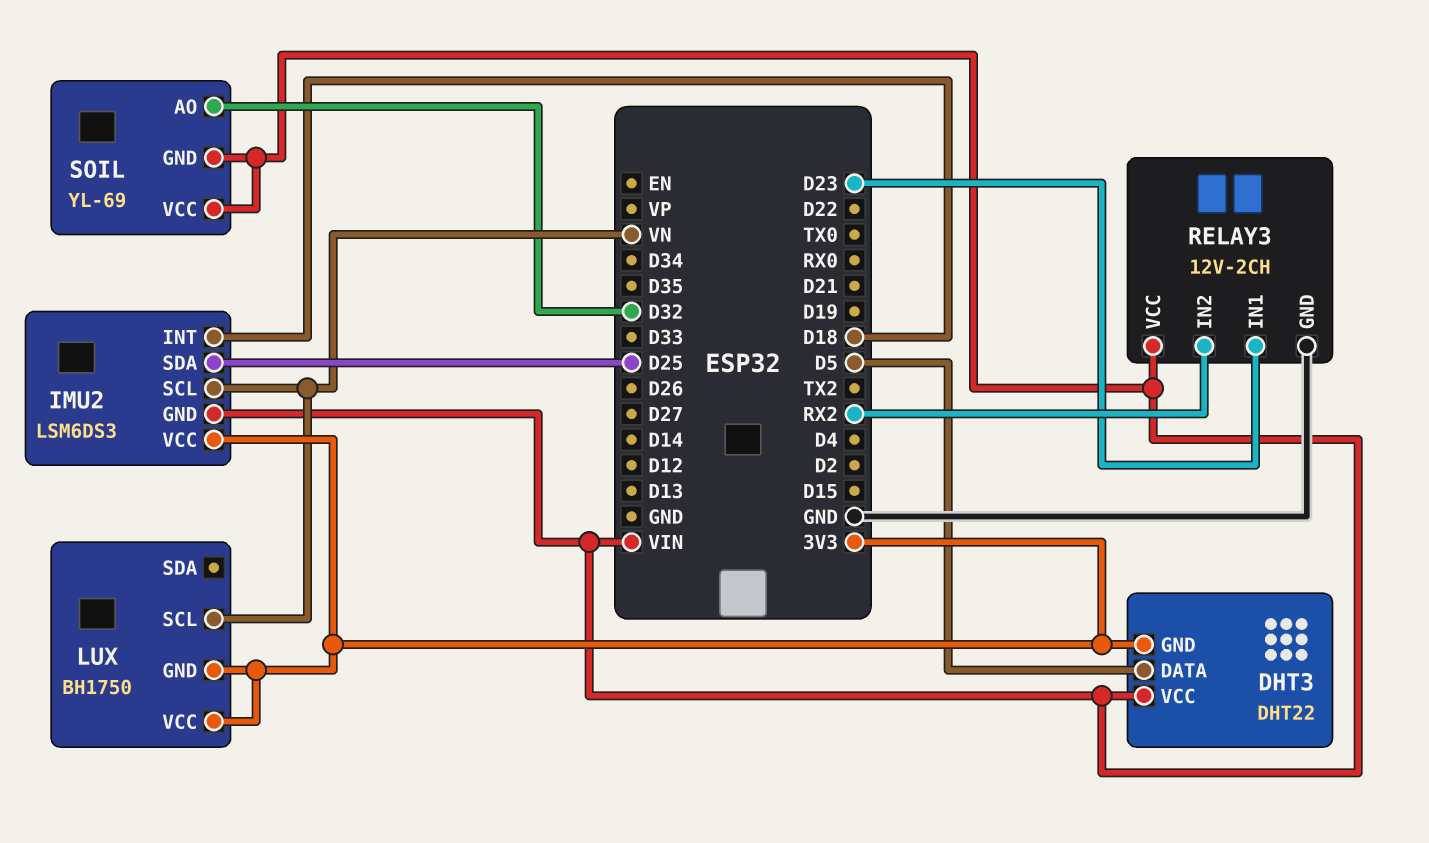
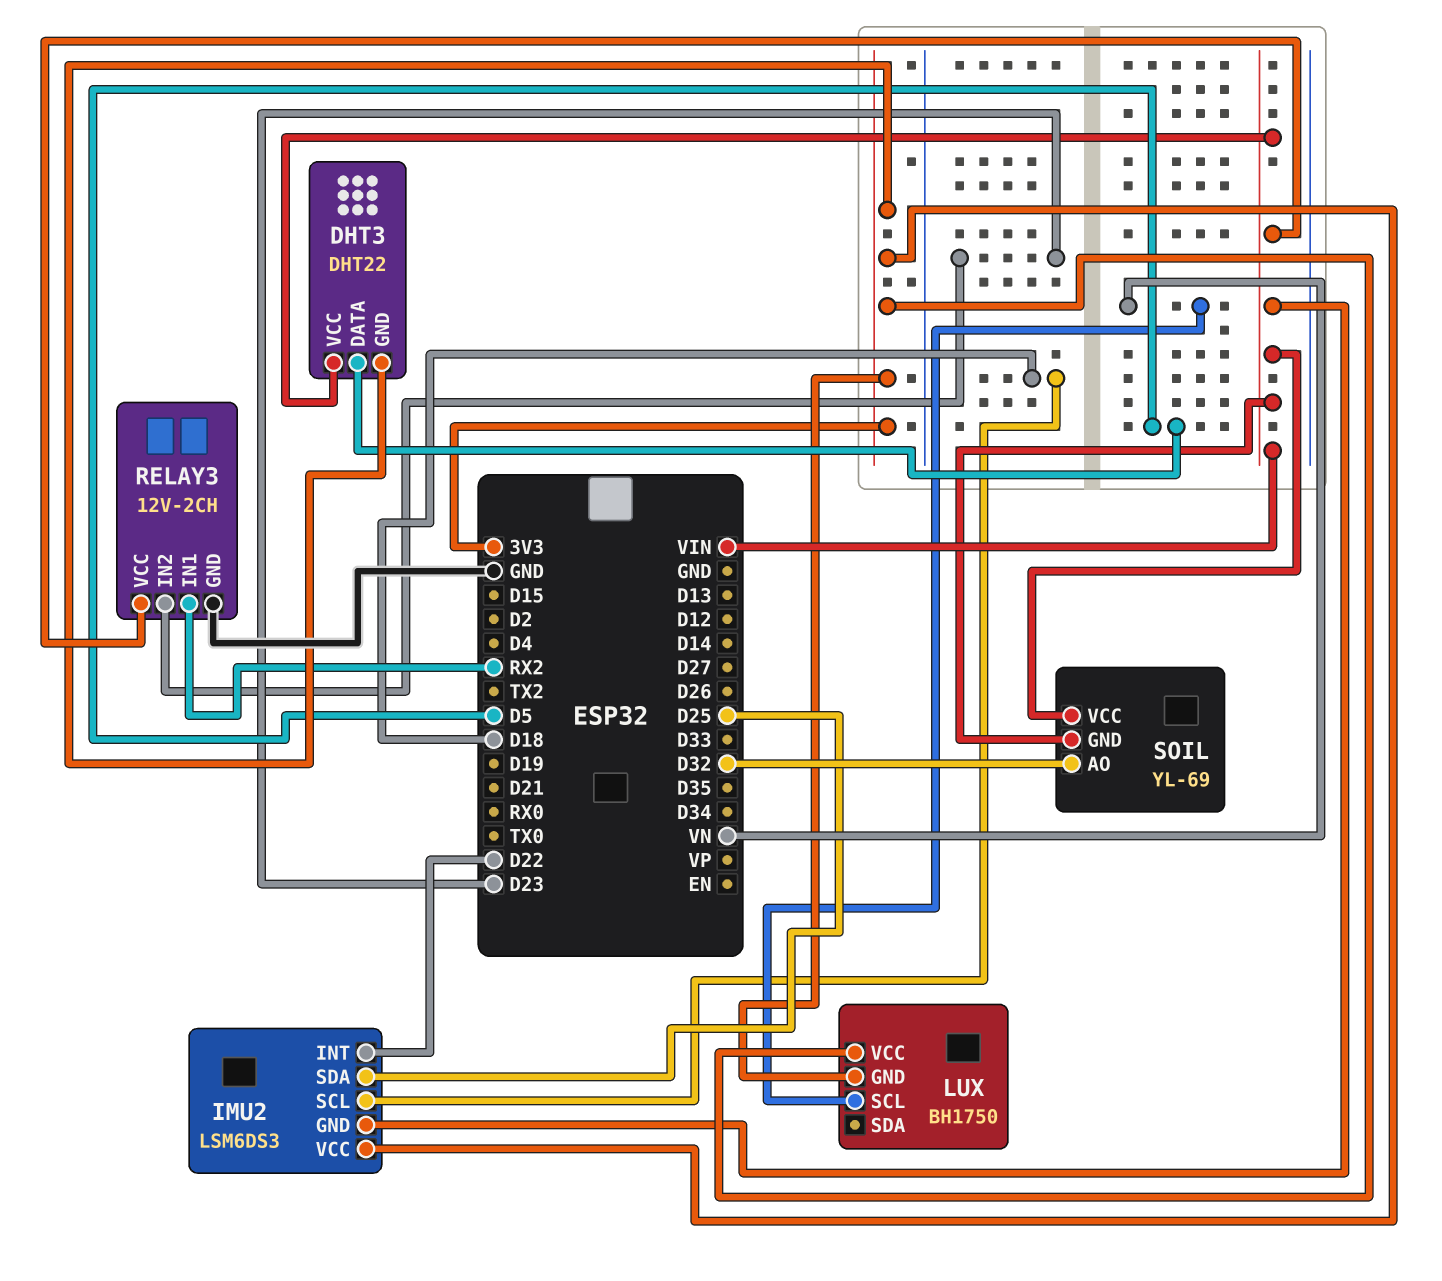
IMU2 pin INT: D18 -> D22
IMU2 pin SCL: VN -> D18
RELAY3 pin IN1: D23 -> RX2
RELAY3 pin IN2: RX2 -> D23

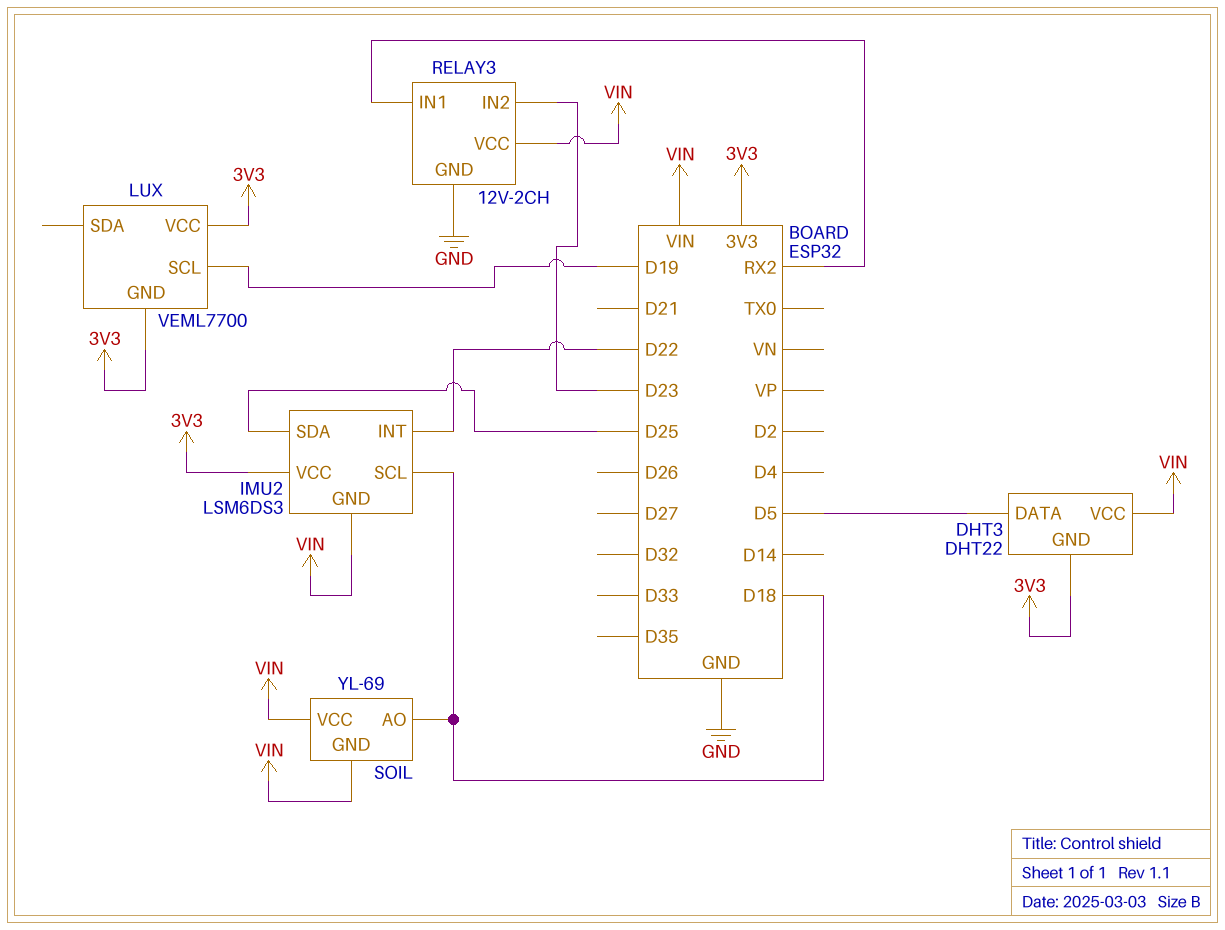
LUX: BH1750 -> VEML7700
LUX pin SCL: VN -> D19
SOIL pin AO: D32 -> D18

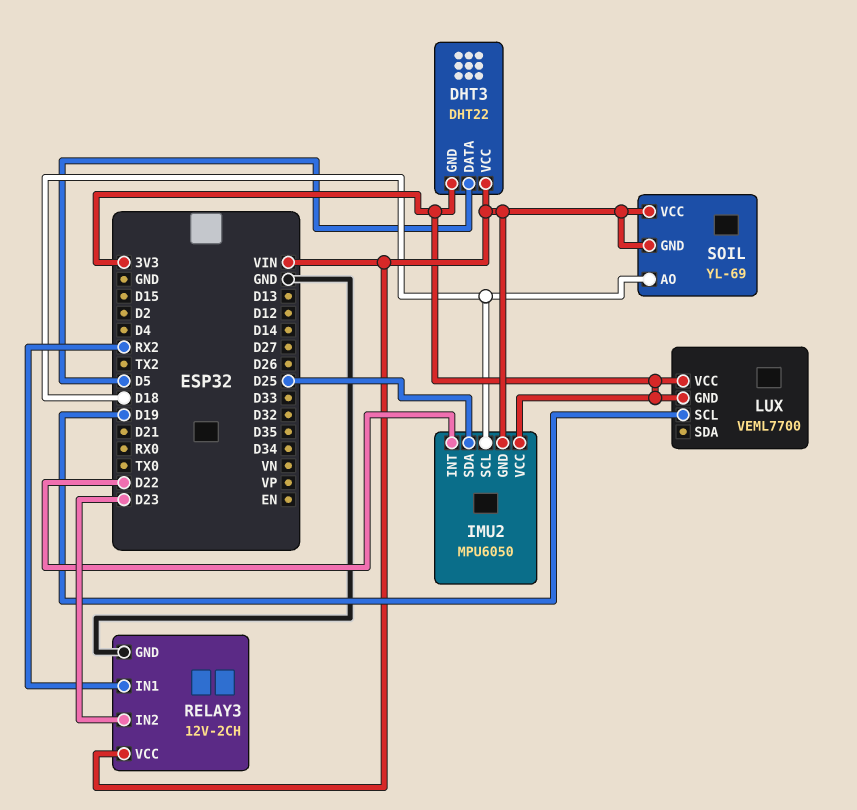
IMU2: LSM6DS3 -> MPU6050

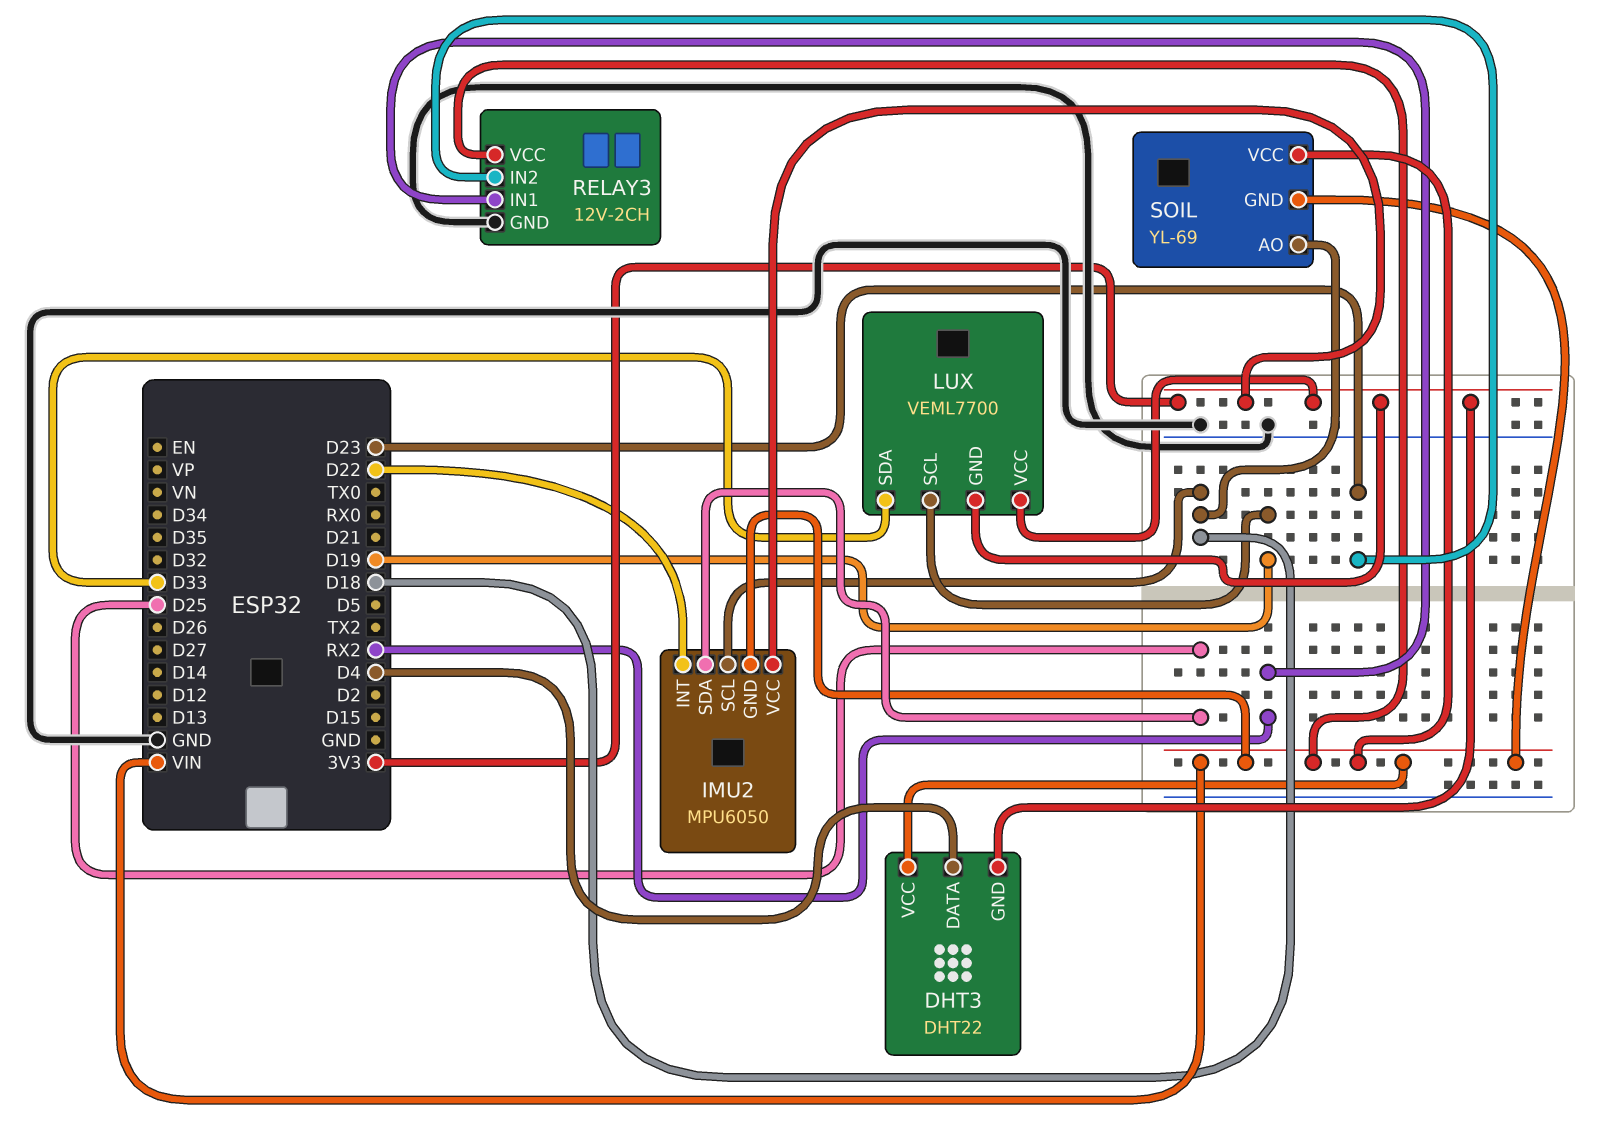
DHT3 pin DATA: D5 -> D4
LUX pin SDA: none -> D33

